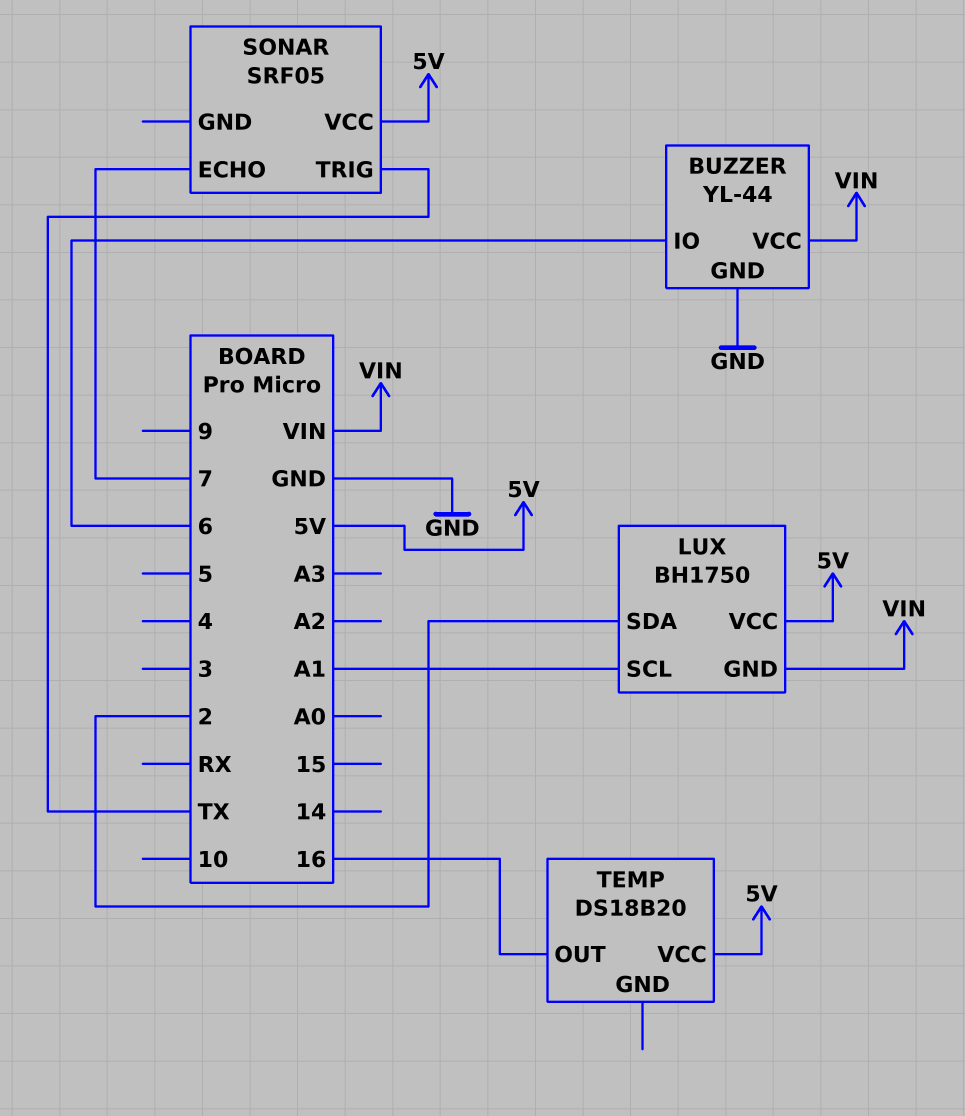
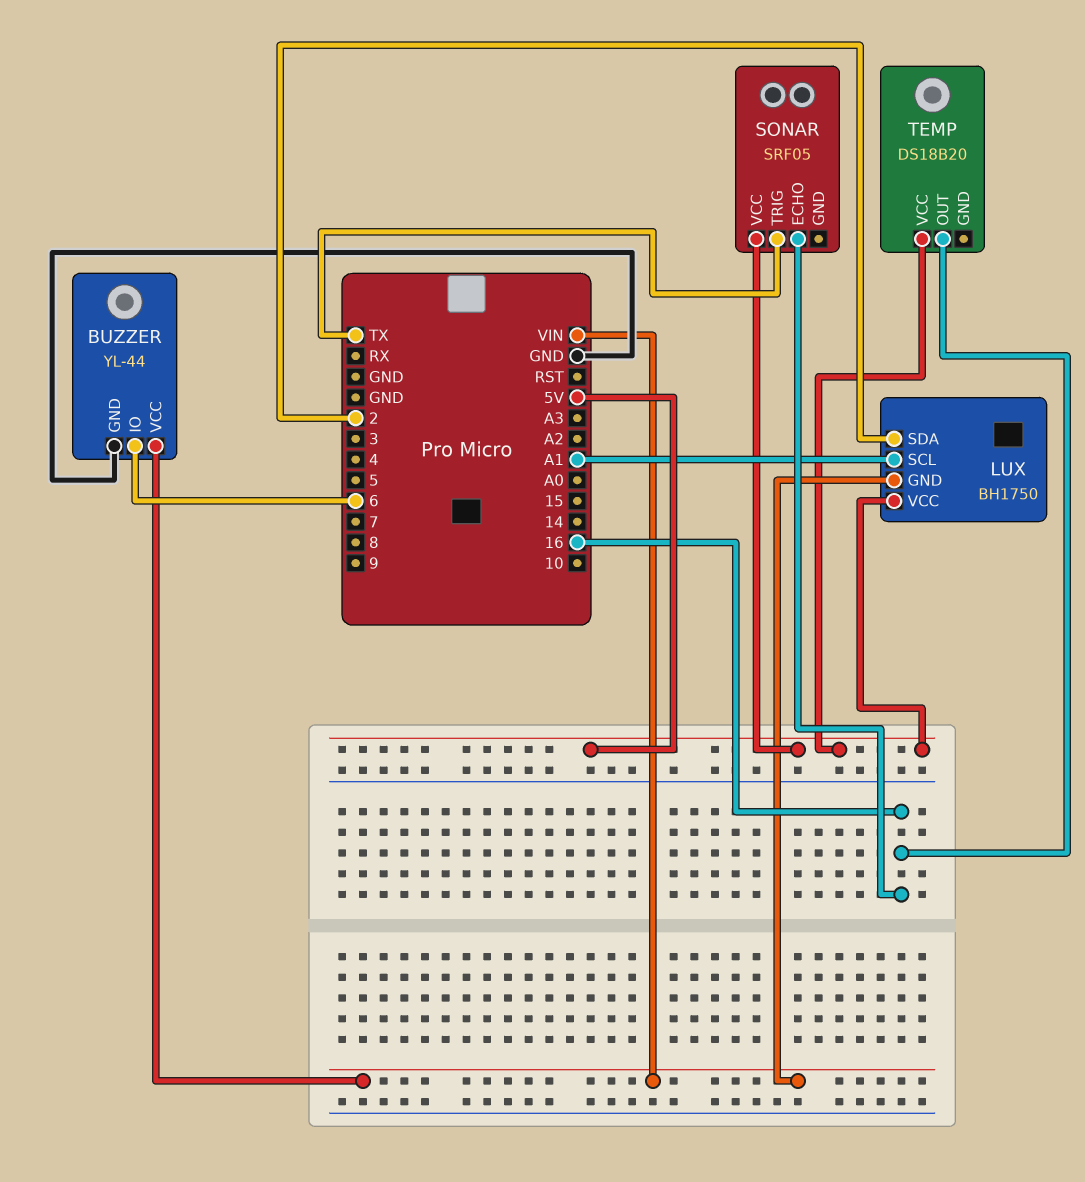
SONAR pin ECHO: 7 -> 16

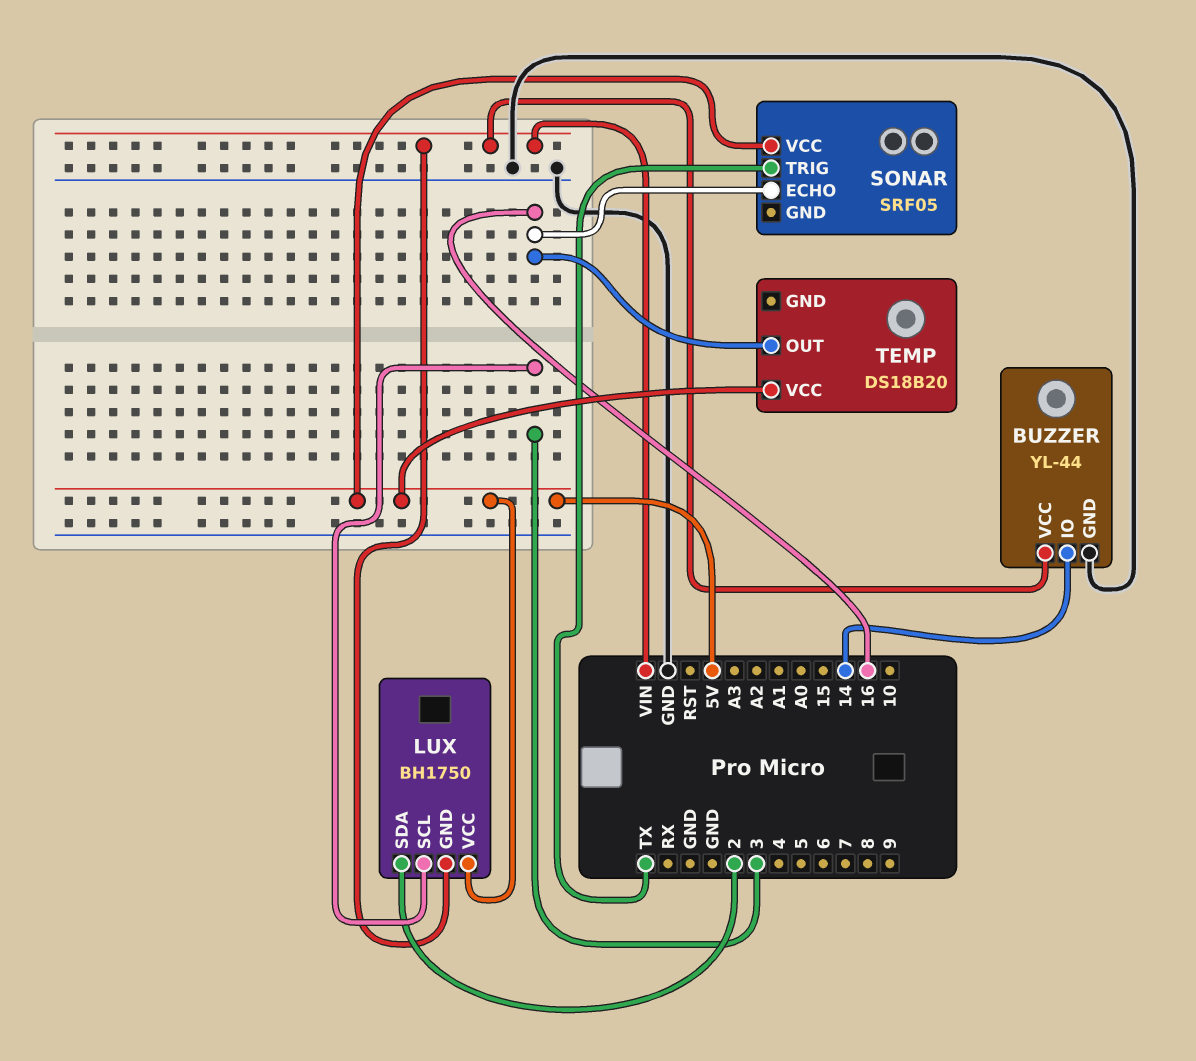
BUZZER pin IO: 6 -> 14
LUX pin SCL: A1 -> 3

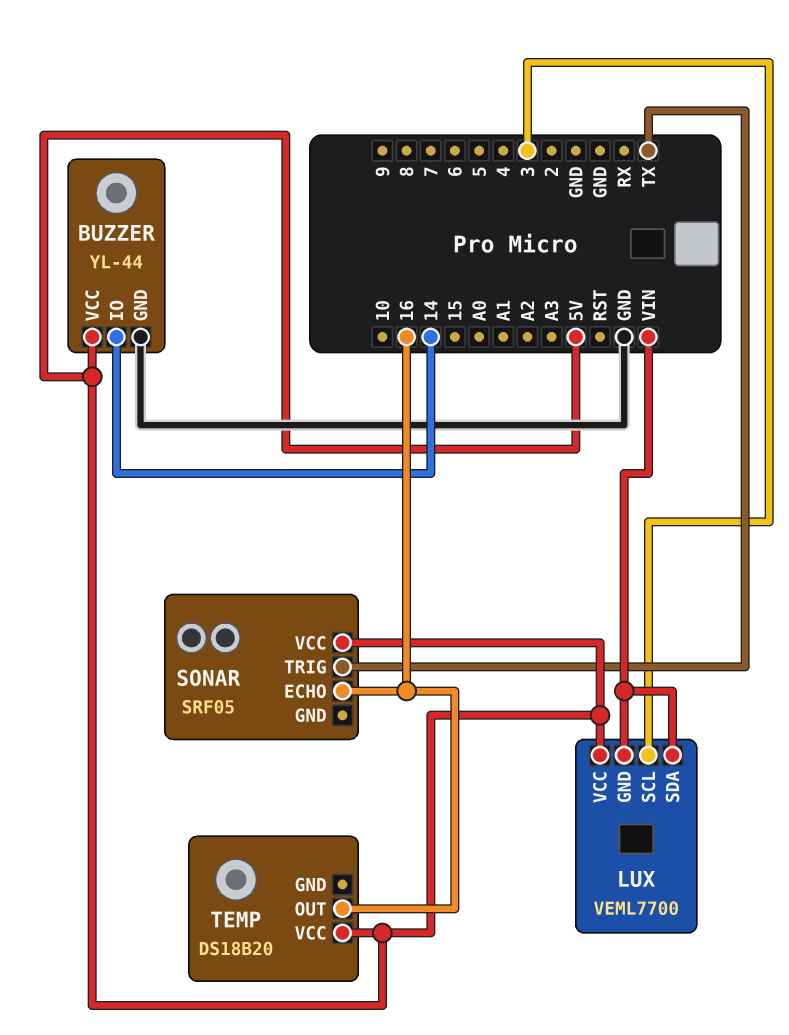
BUZZER pin VCC: VIN -> 5V
LUX: BH1750 -> VEML7700
LUX pin SDA: 2 -> VIN

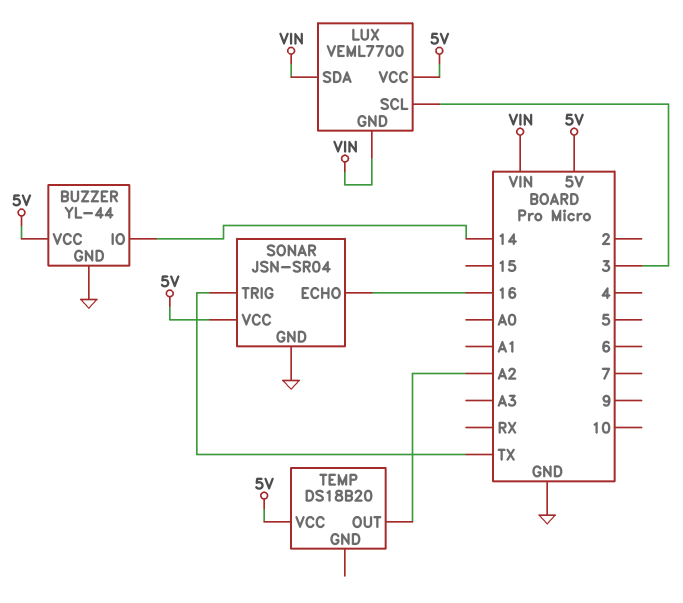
SONAR: SRF05 -> JSN-SR04
SONAR pin GND: none -> GND
TEMP pin OUT: 16 -> A2

